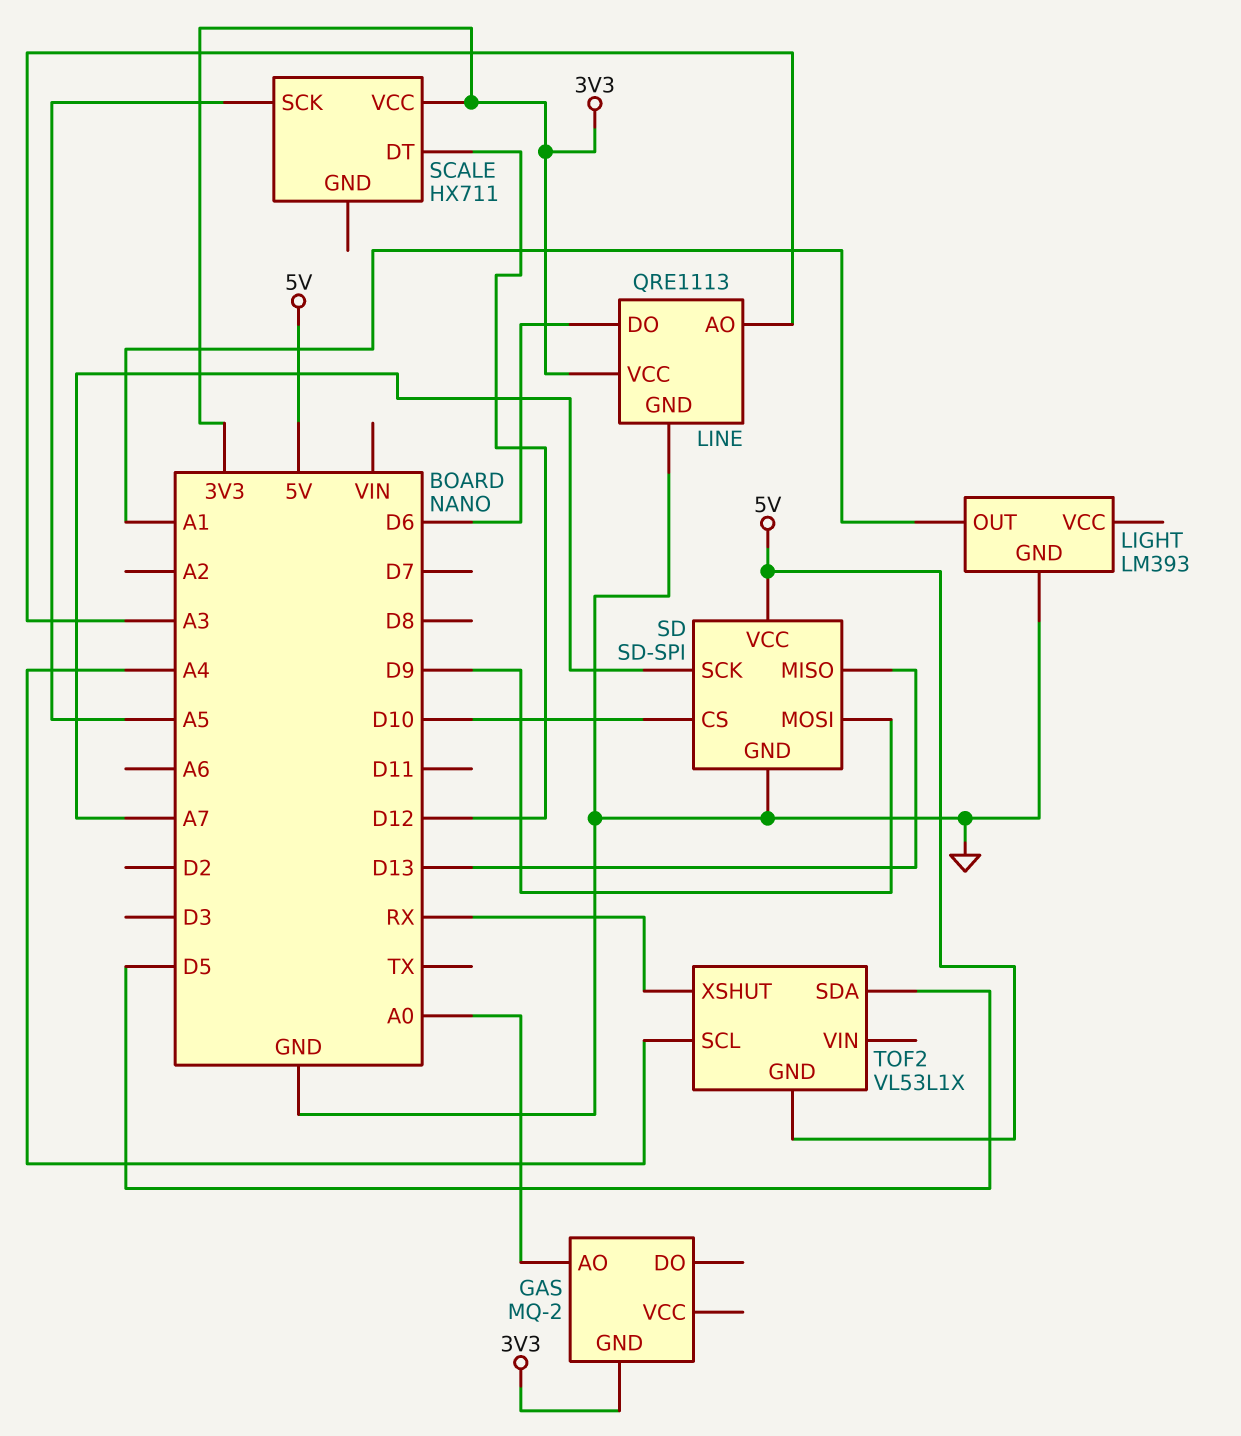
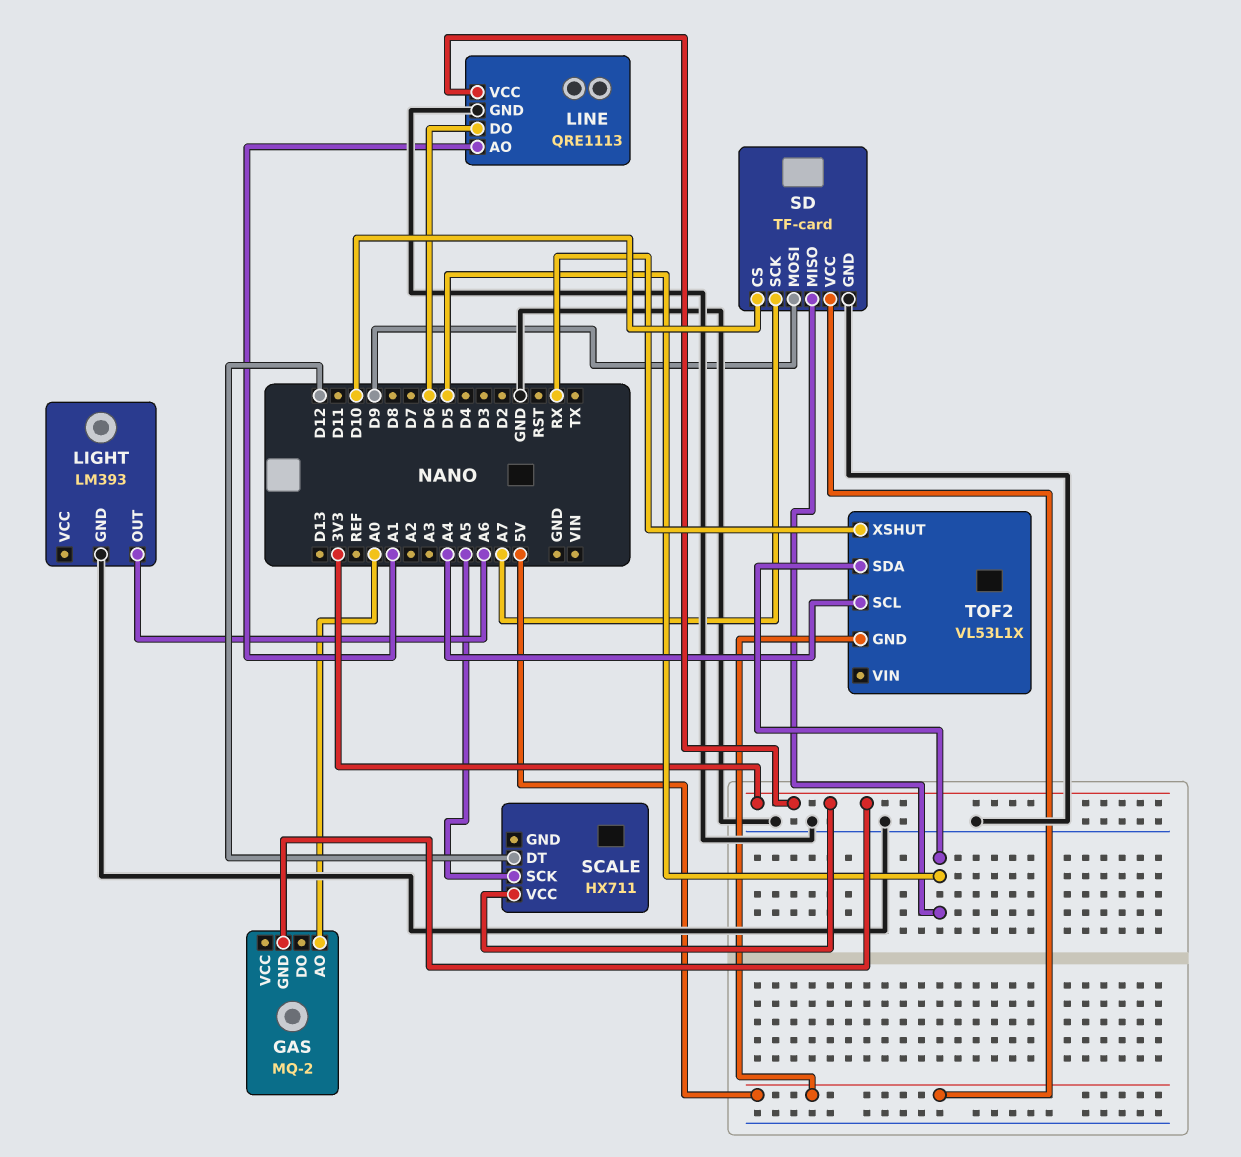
LIGHT pin OUT: A1 -> A6
LINE pin AO: A3 -> A1
SD: SD-SPI -> TF-card
SD pin MISO: D13 -> D5

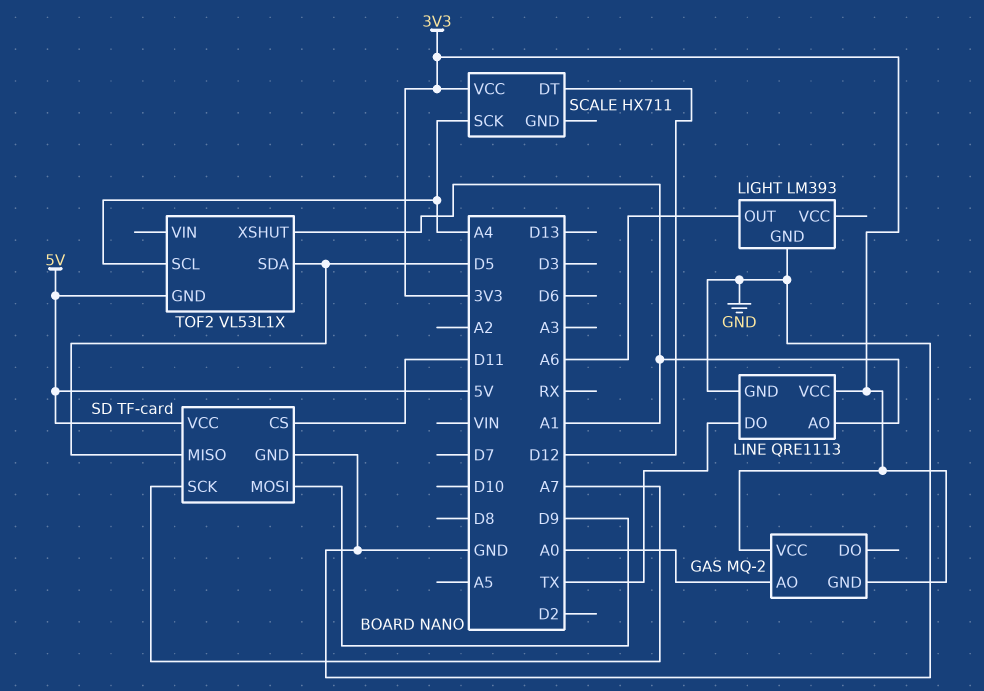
GAS pin VCC: none -> 3V3
LINE pin DO: D6 -> TX
SCALE pin SCK: A5 -> A4
SD pin CS: D10 -> D11
TOF2 pin XSHUT: RX -> A1

